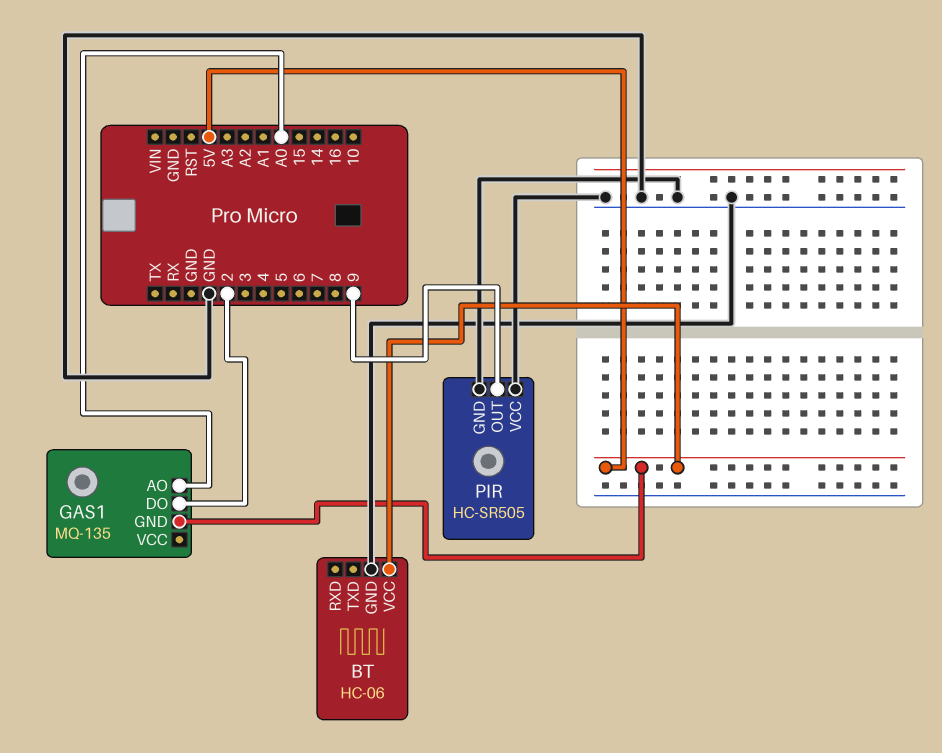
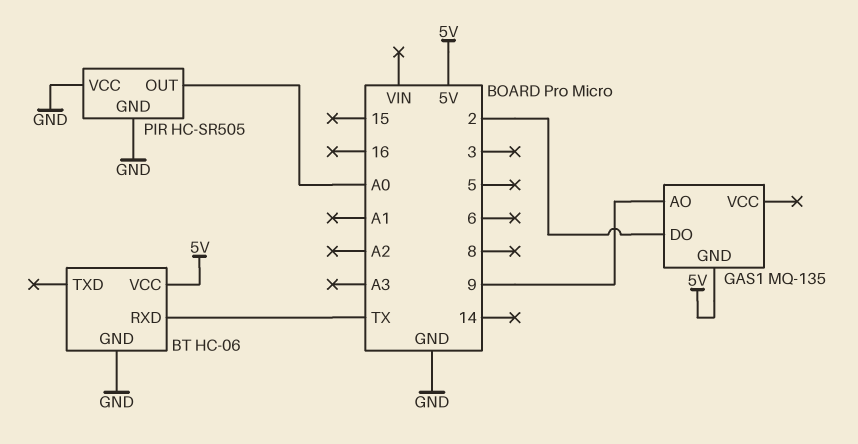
BT pin RXD: none -> TX
GAS1 pin AO: A0 -> 9
PIR pin OUT: 9 -> A0

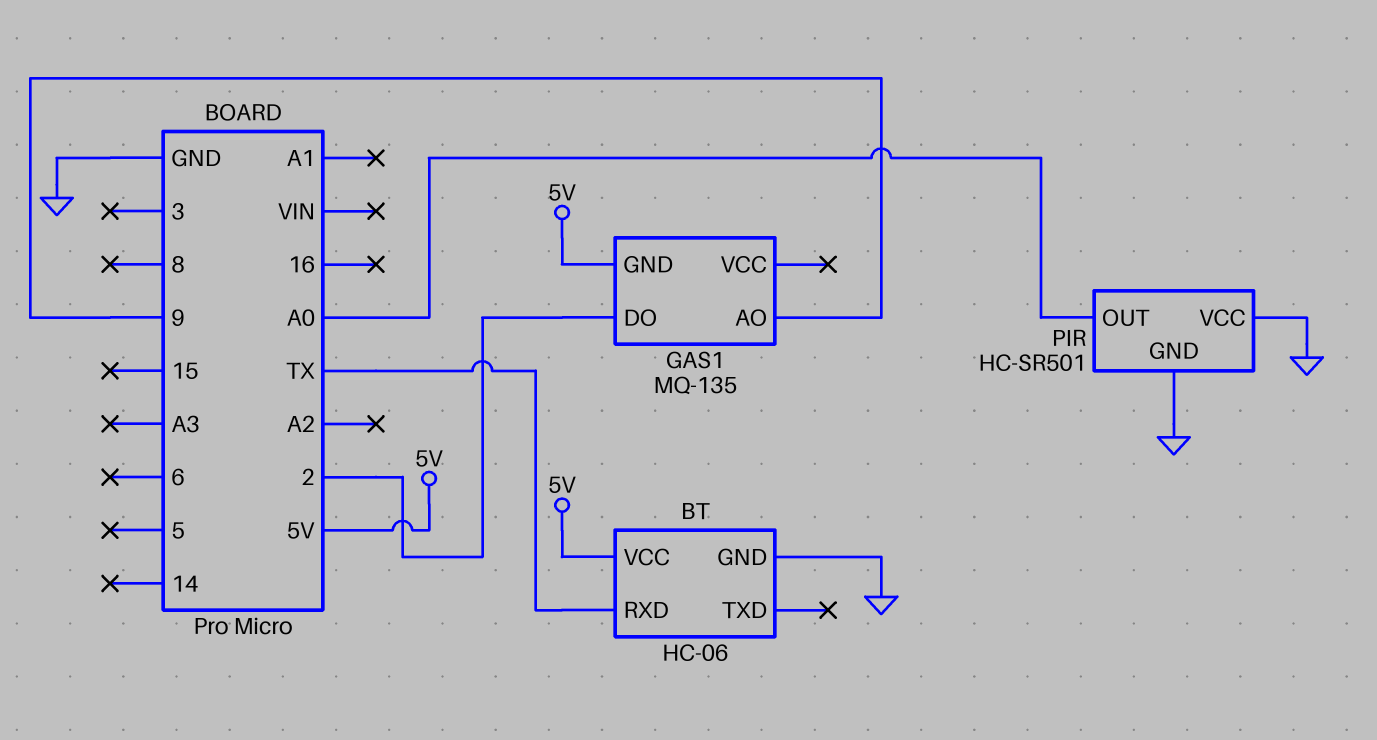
PIR: HC-SR505 -> HC-SR501

